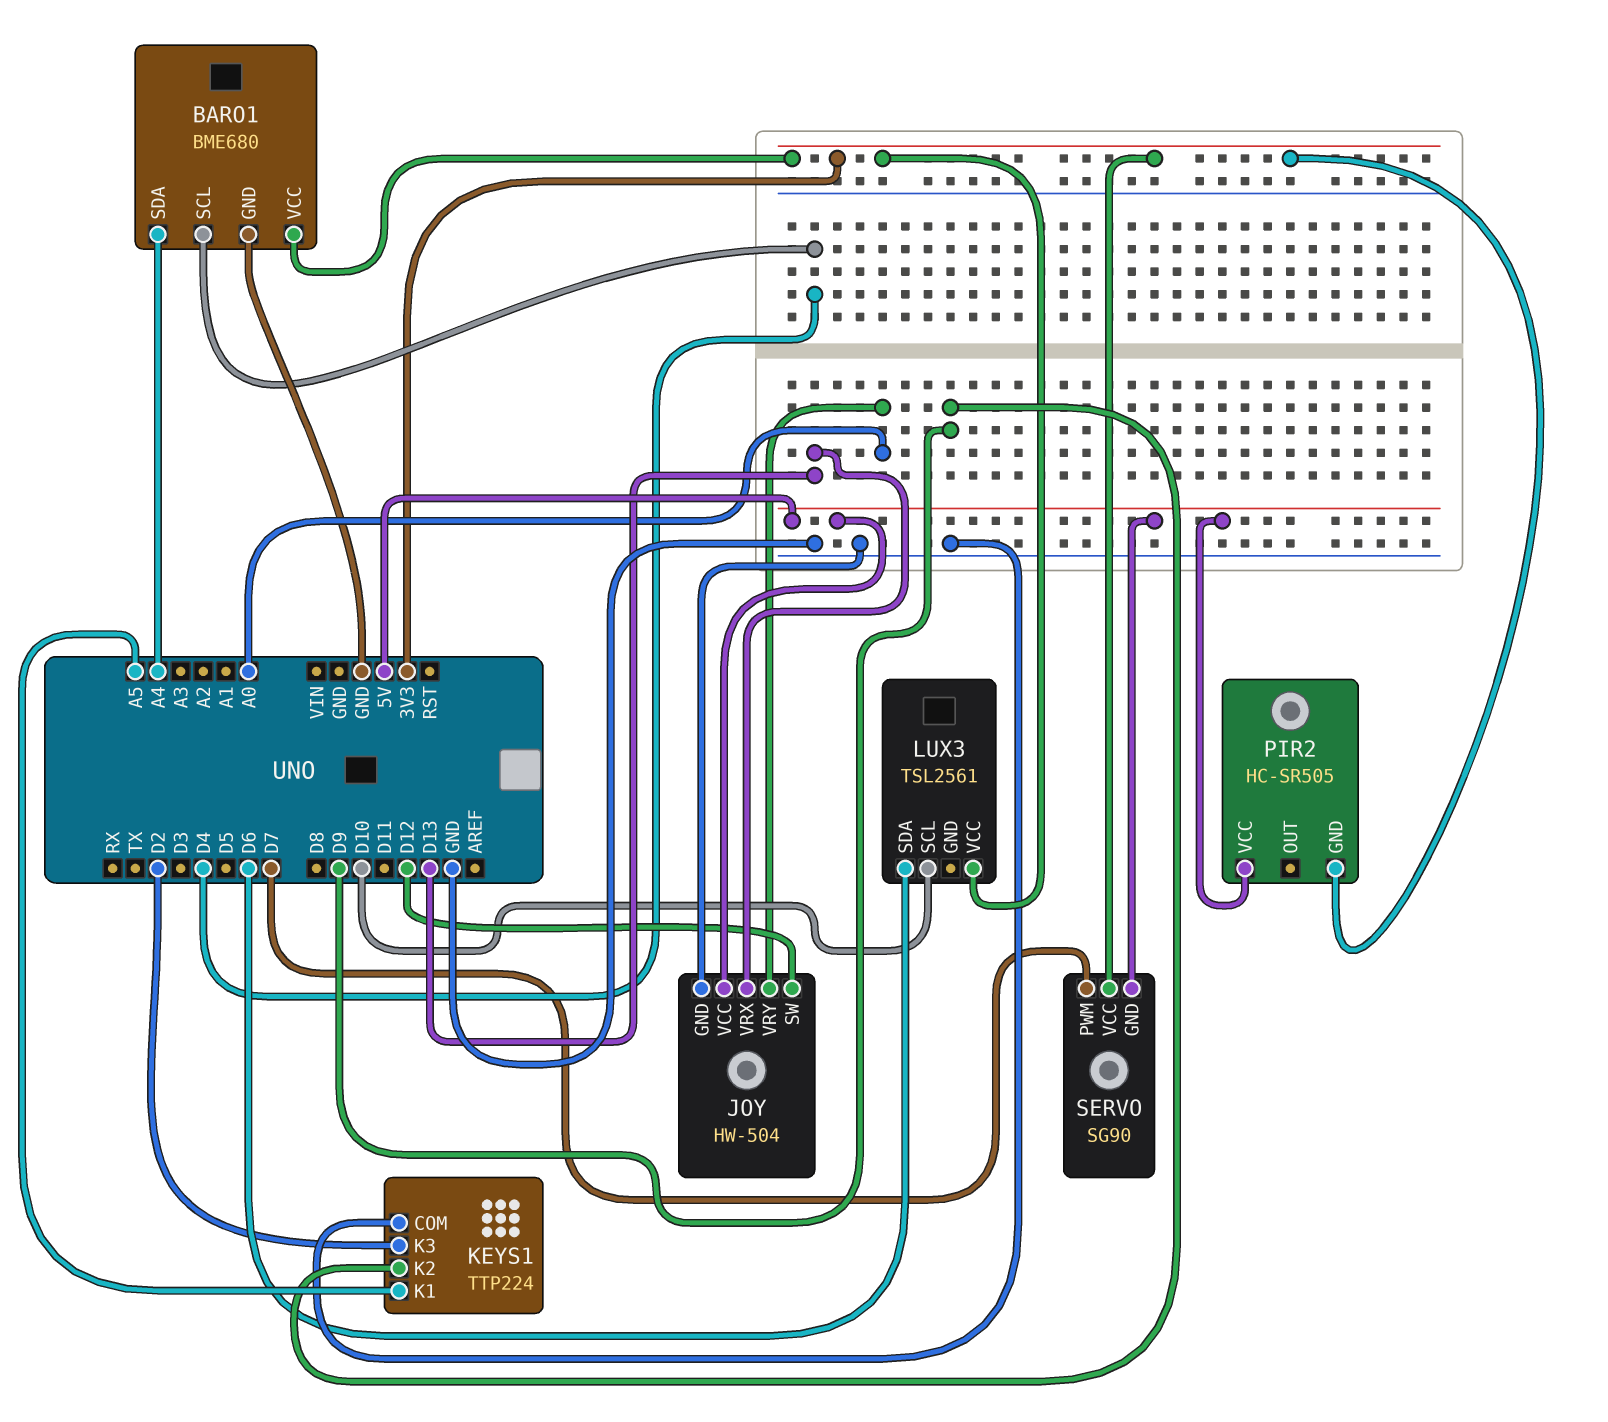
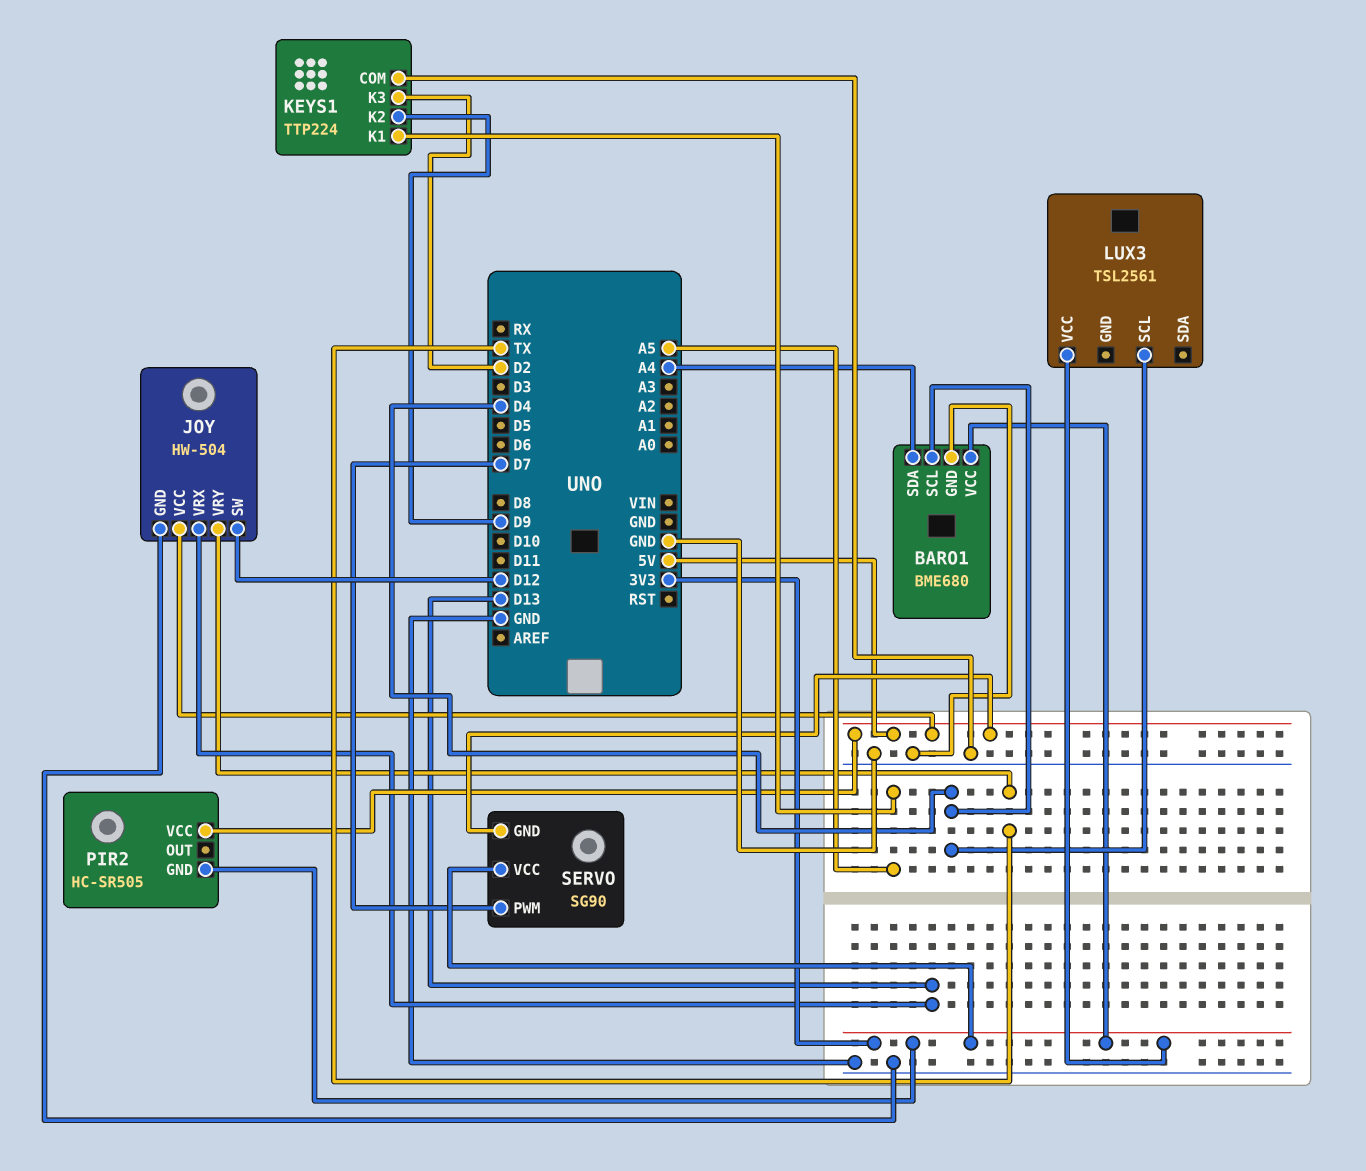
JOY pin VRY: A0 -> TX
LUX3 pin SCL: D10 -> D4
LUX3 pin SDA: D6 -> none

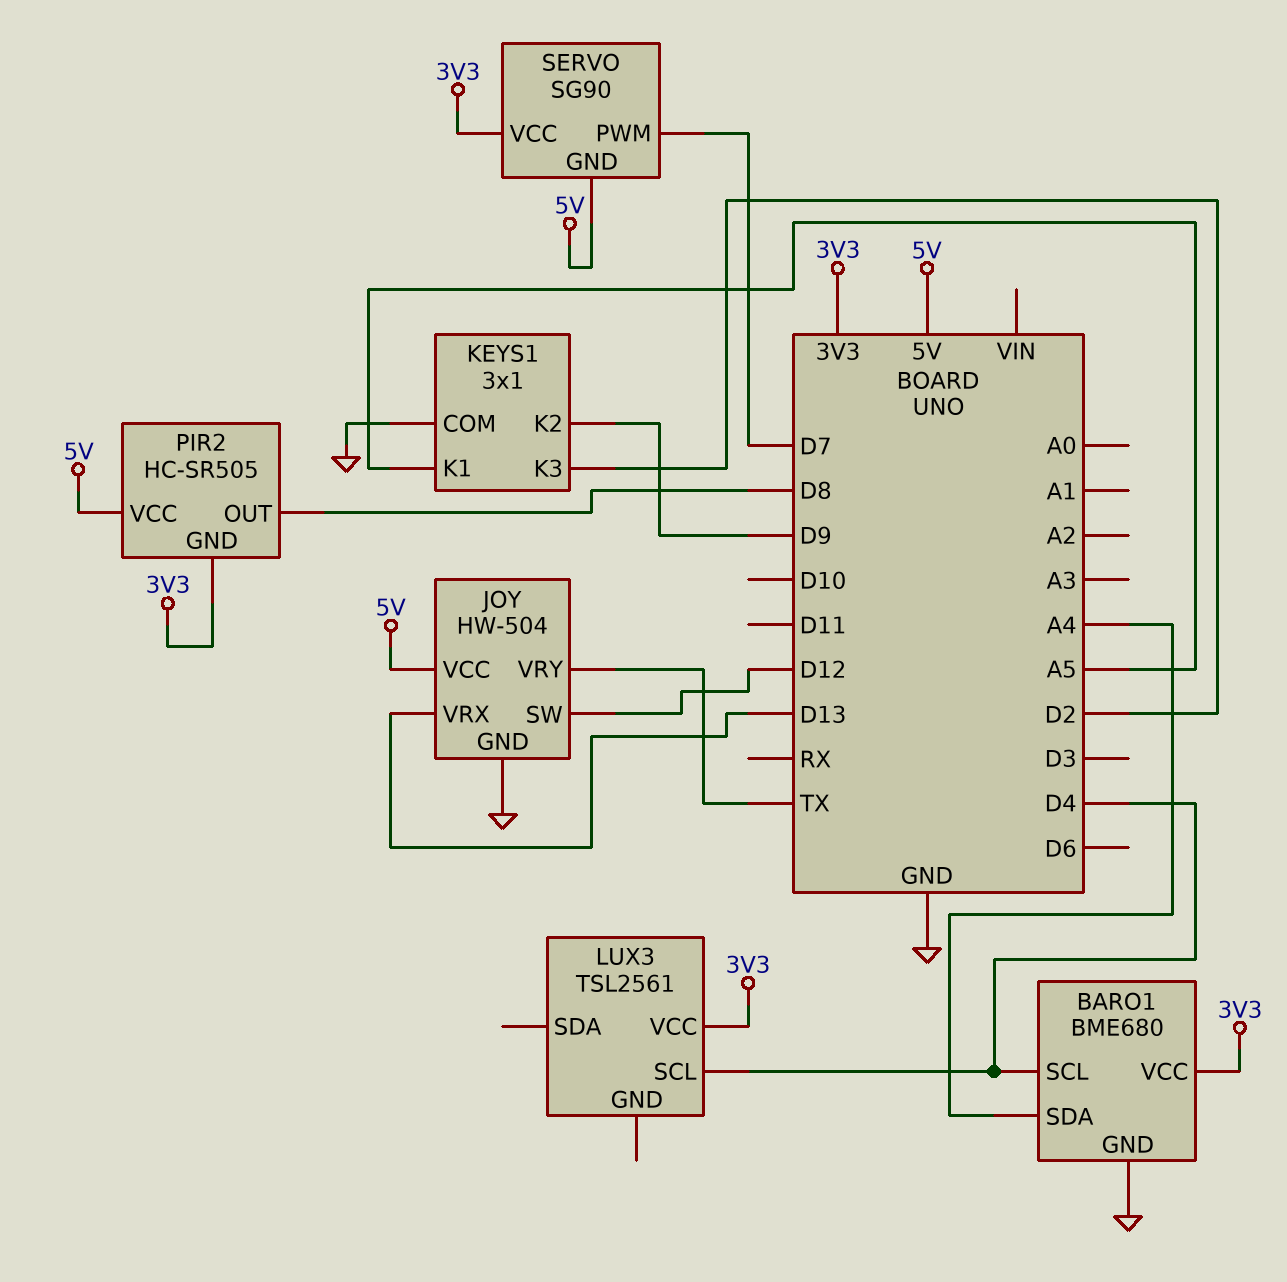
KEYS1: TTP224 -> 3x1
PIR2 pin OUT: none -> D8

